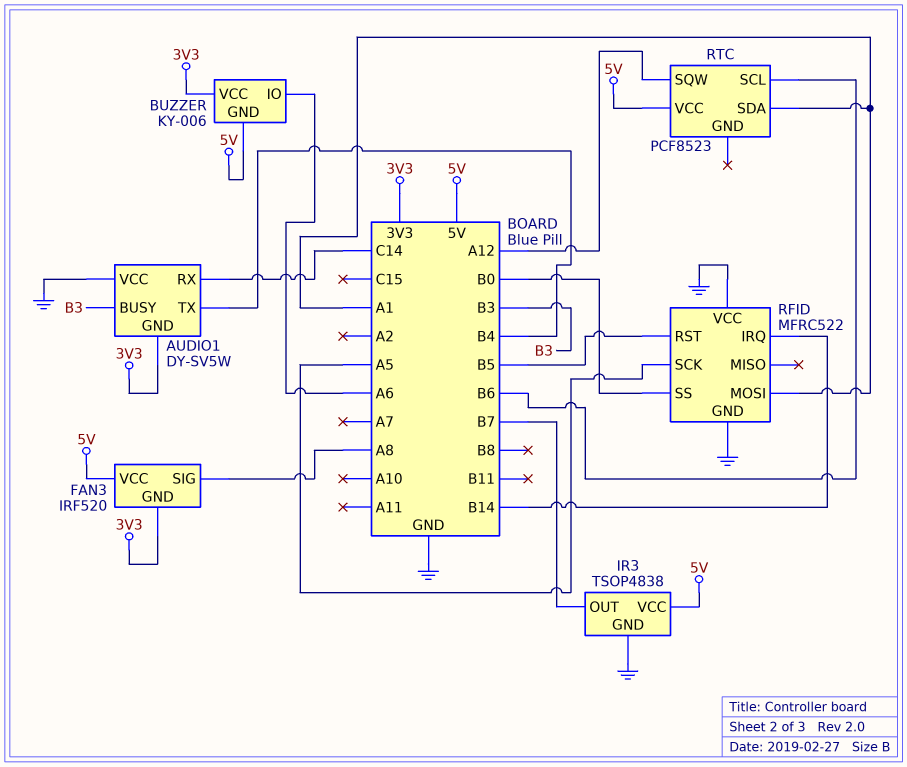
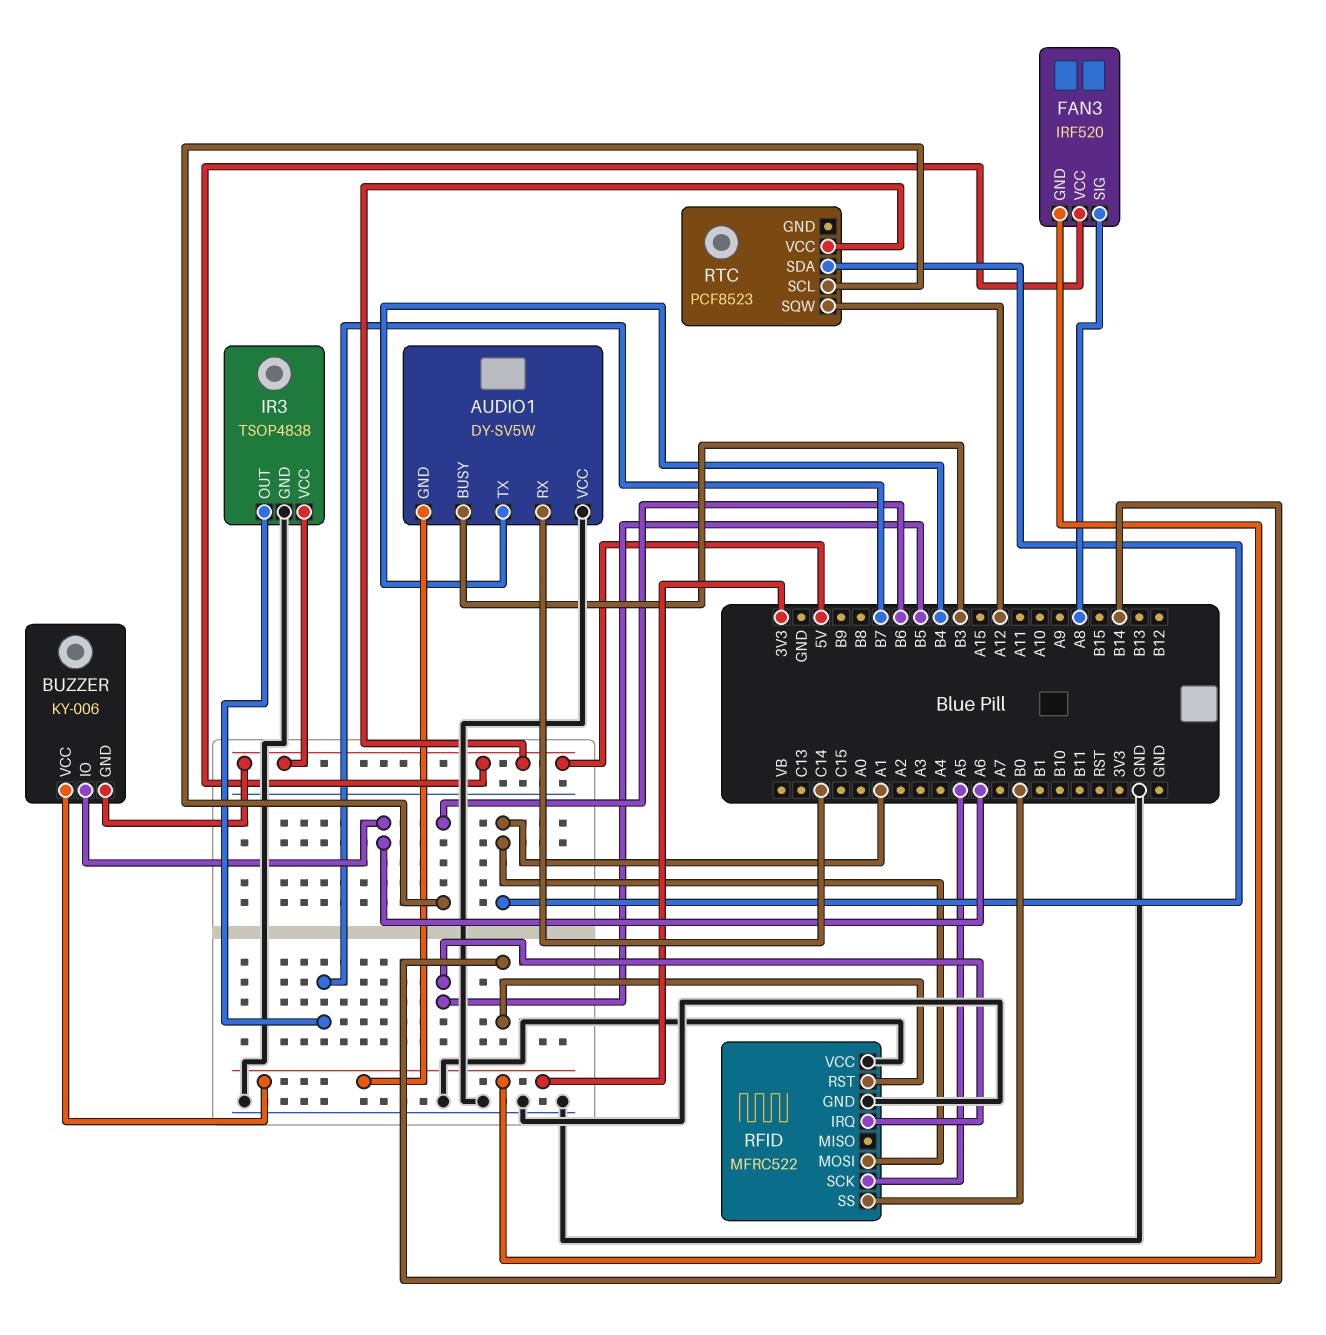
RFID pin IRQ: B14 -> B5
RFID pin RST: B5 -> B14

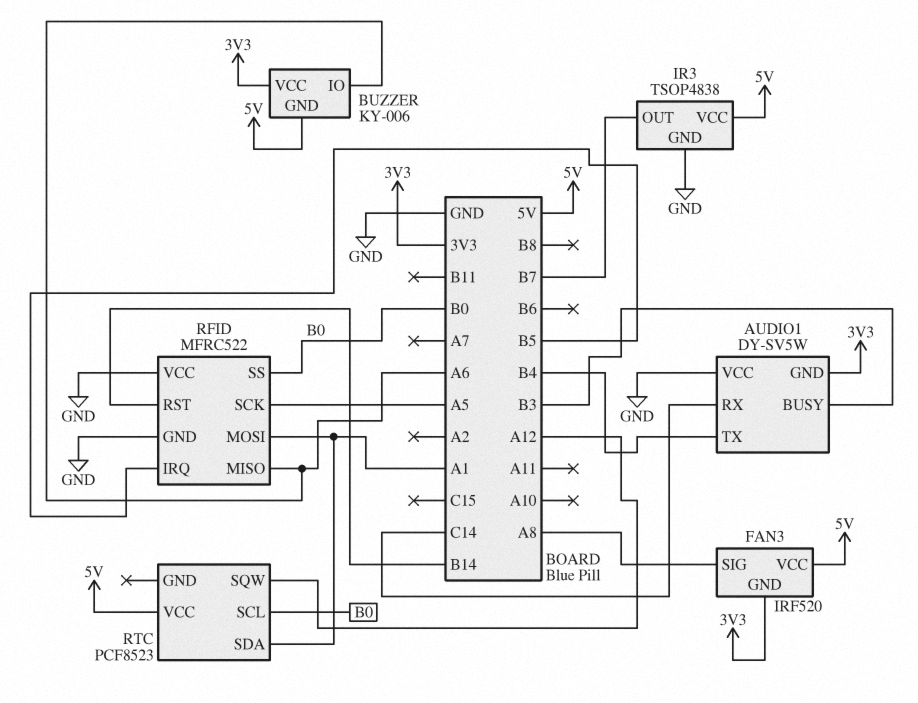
RFID pin MISO: none -> A6
RTC pin SCL: B6 -> B0

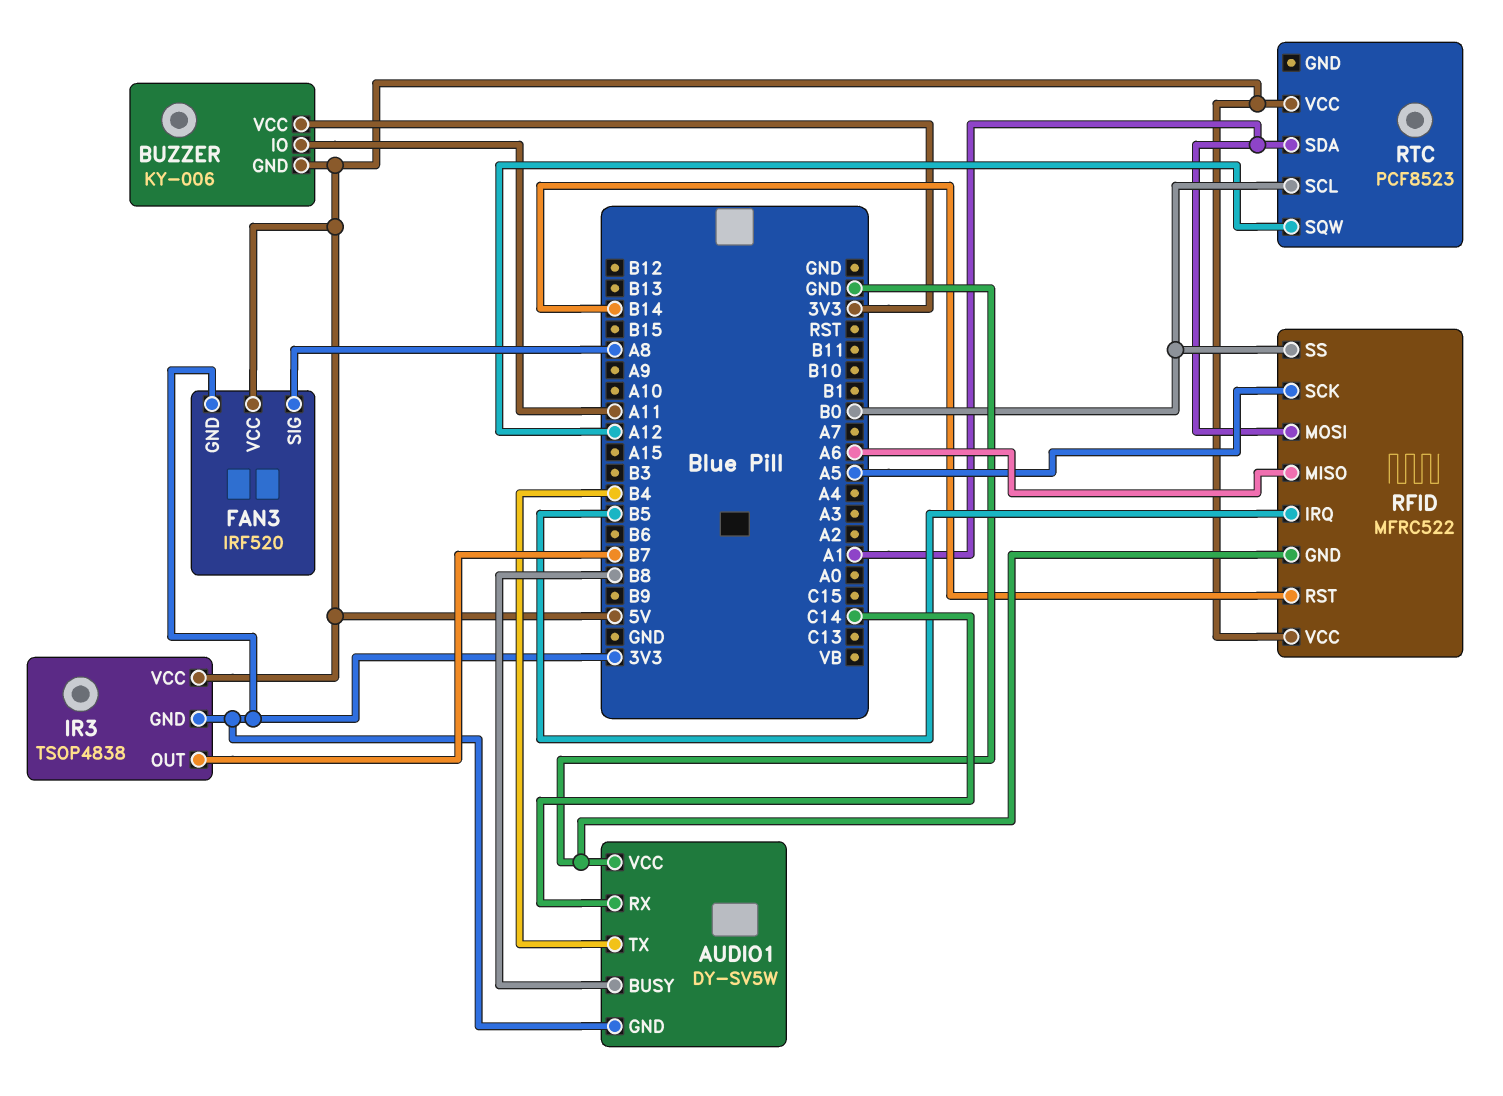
AUDIO1 pin BUSY: B3 -> B8
BUZZER pin IO: A6 -> A11
IR3 pin GND: GND -> 3V3
RFID pin VCC: GND -> 5V

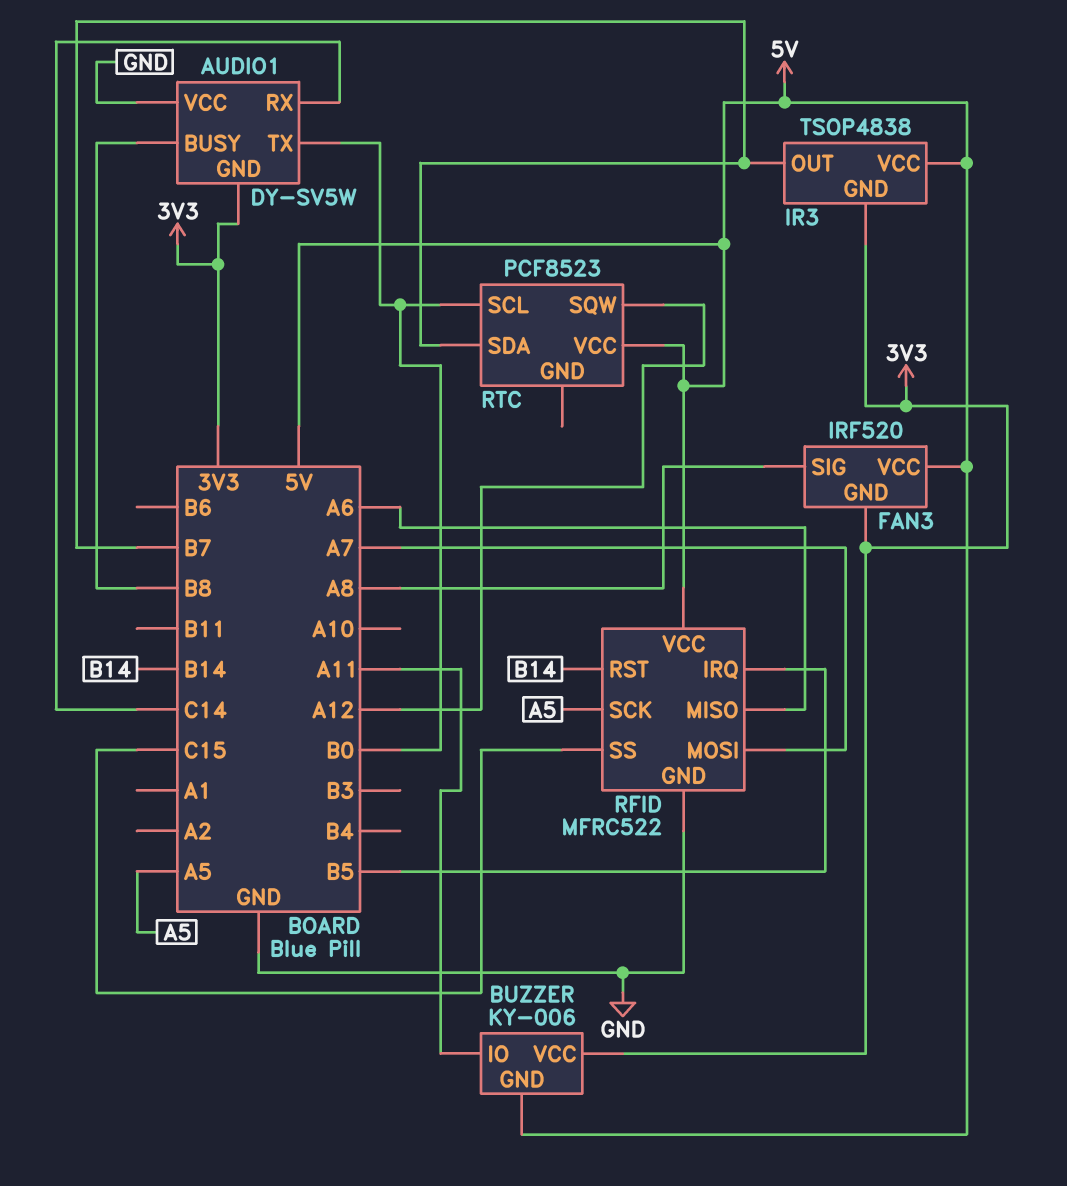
AUDIO1 pin TX: B4 -> B0
RFID pin MOSI: A1 -> A7
RFID pin SS: B0 -> C15
RTC pin SDA: A1 -> B7

